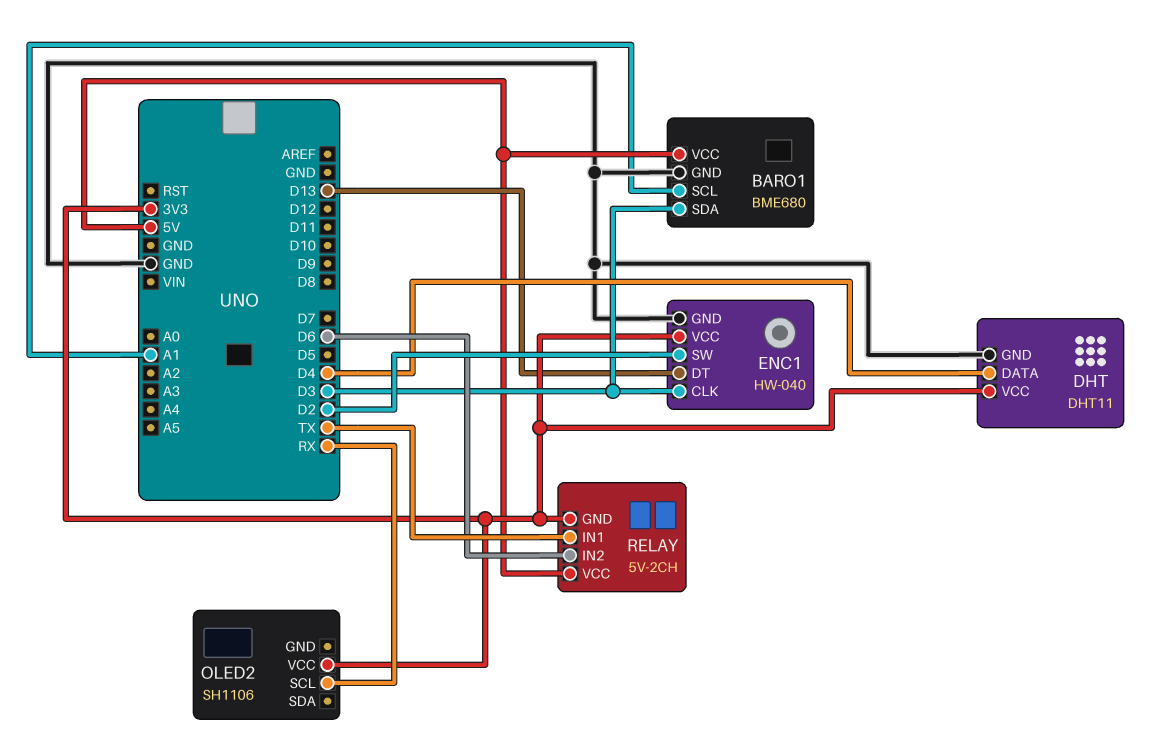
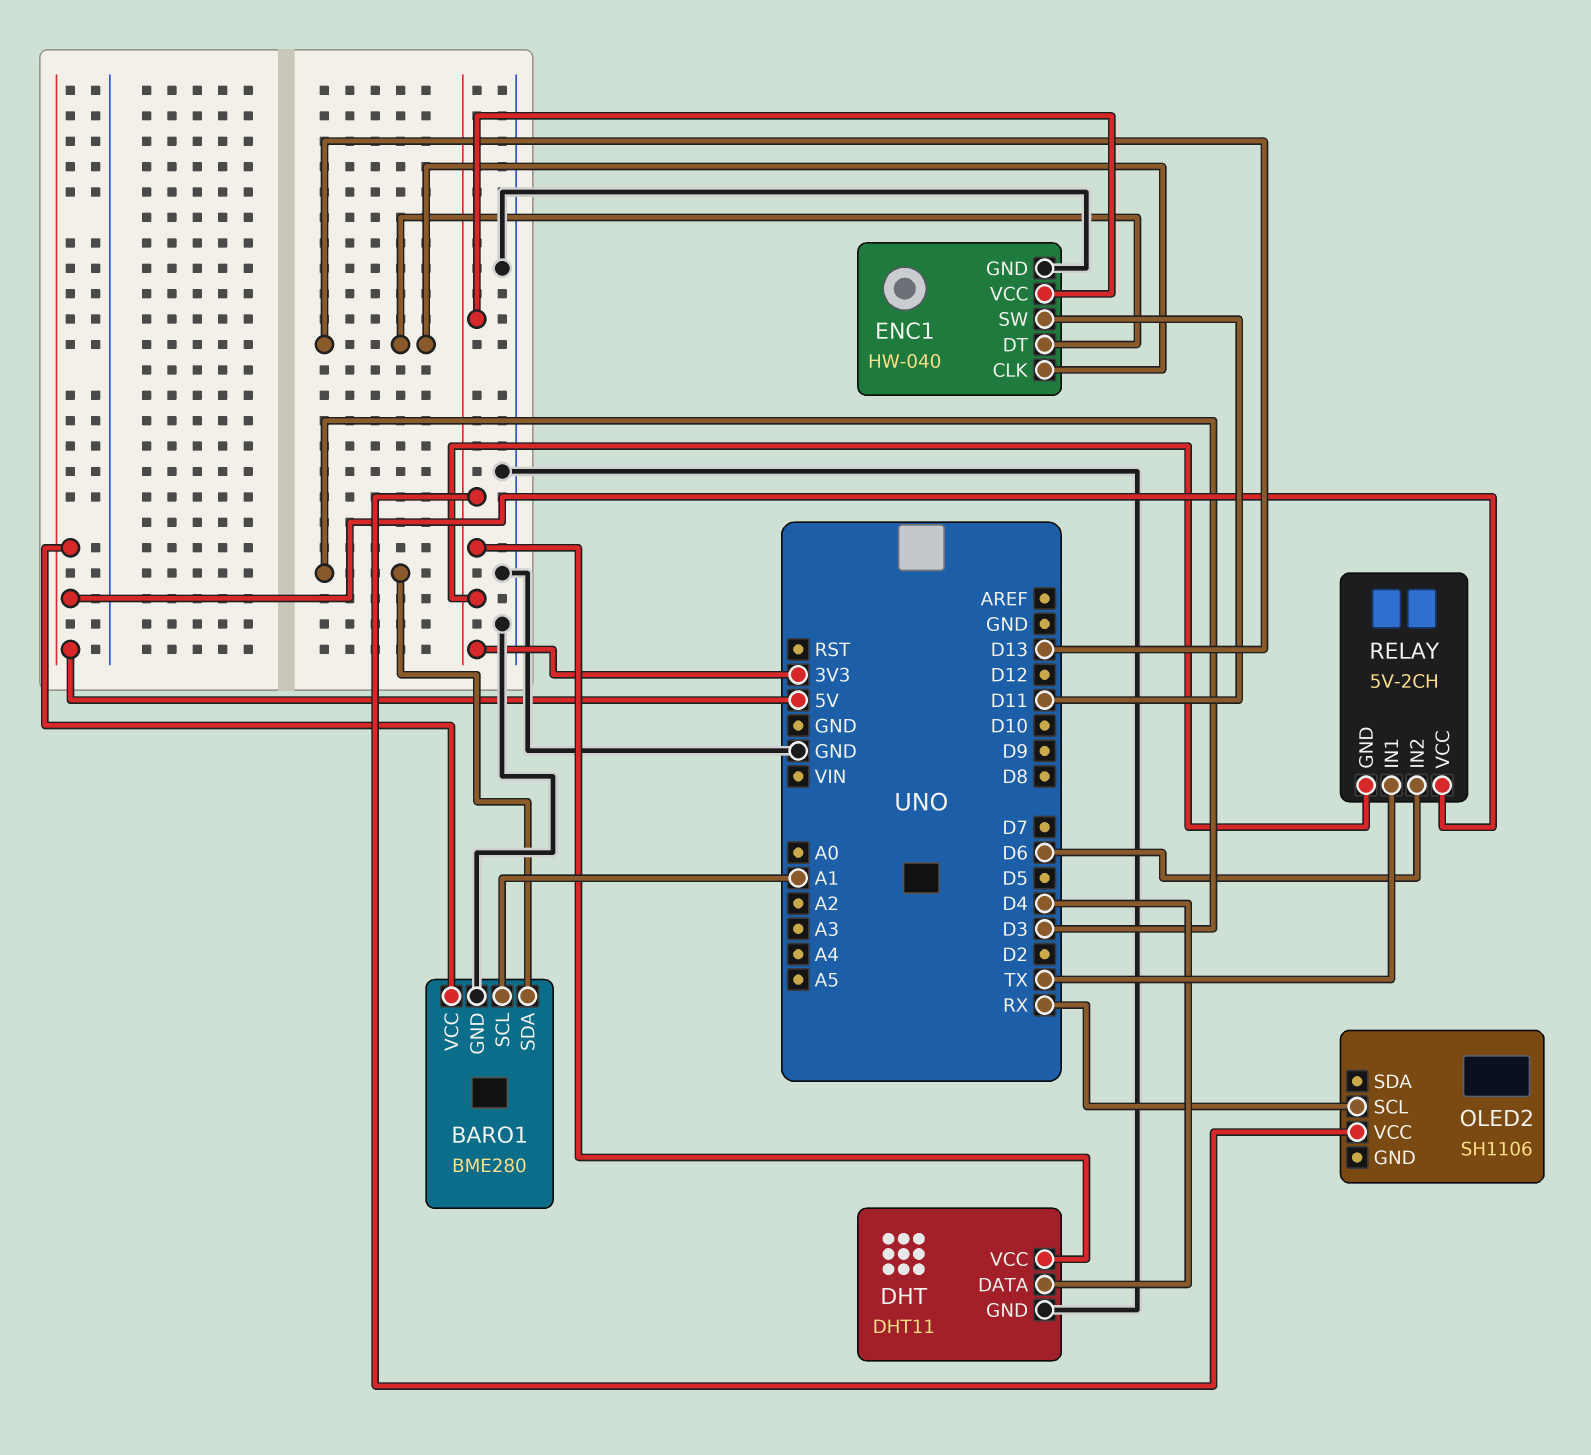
BARO1: BME680 -> BME280
ENC1 pin CLK: D3 -> D13
ENC1 pin SW: D2 -> D11

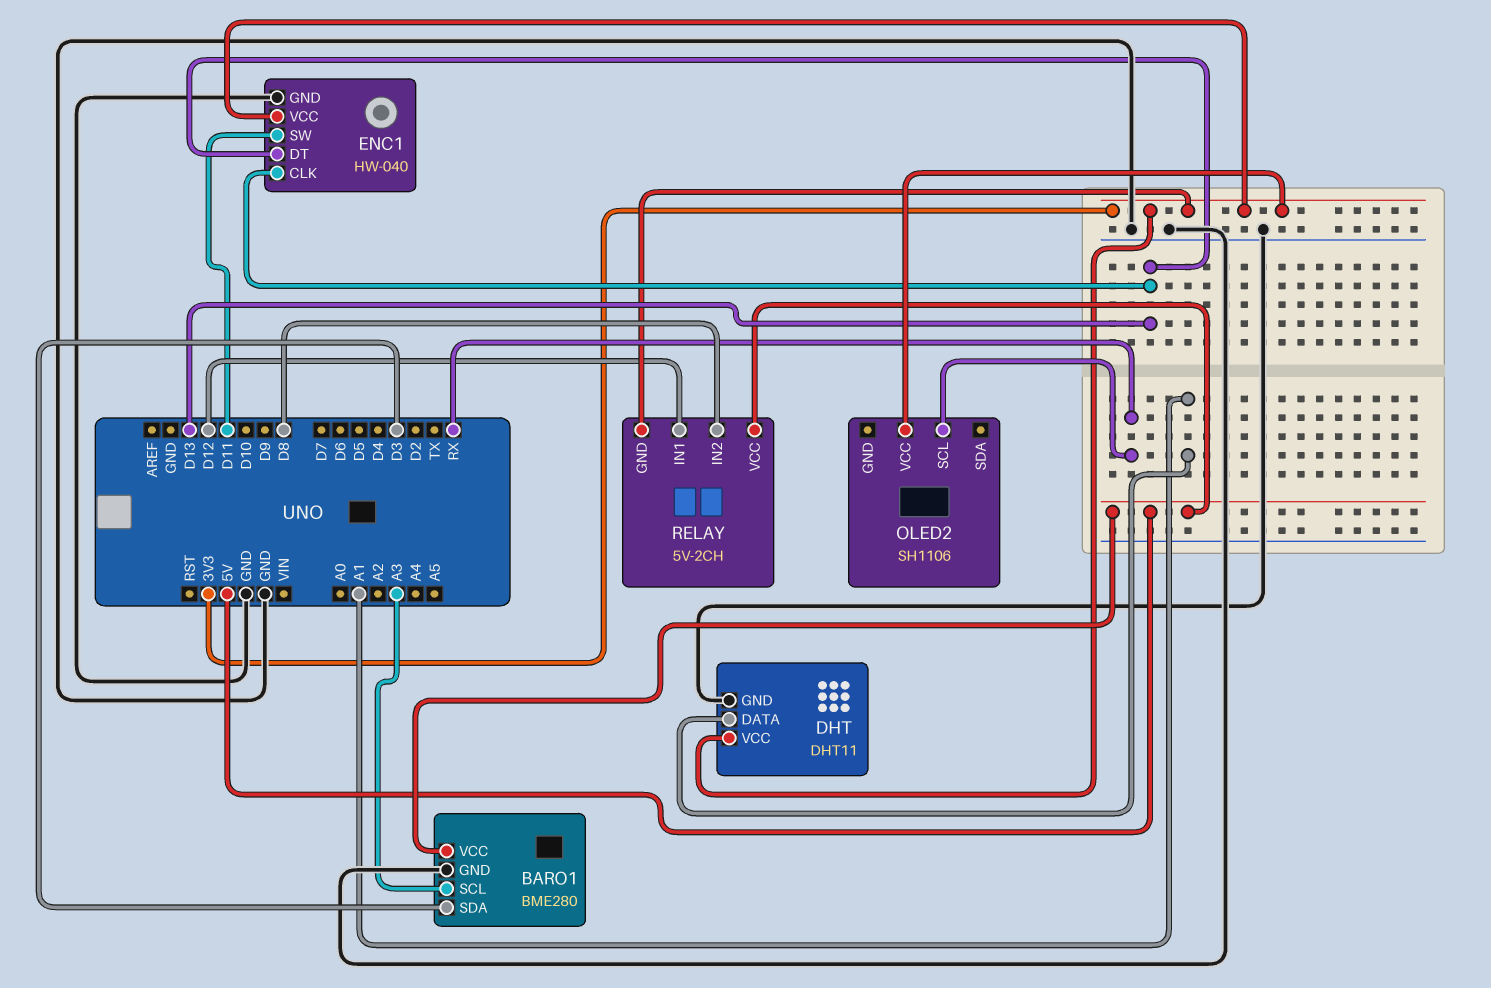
BARO1 pin SCL: A1 -> A3
DHT pin DATA: D4 -> A1
RELAY pin IN1: TX -> D12
RELAY pin IN2: D6 -> D8

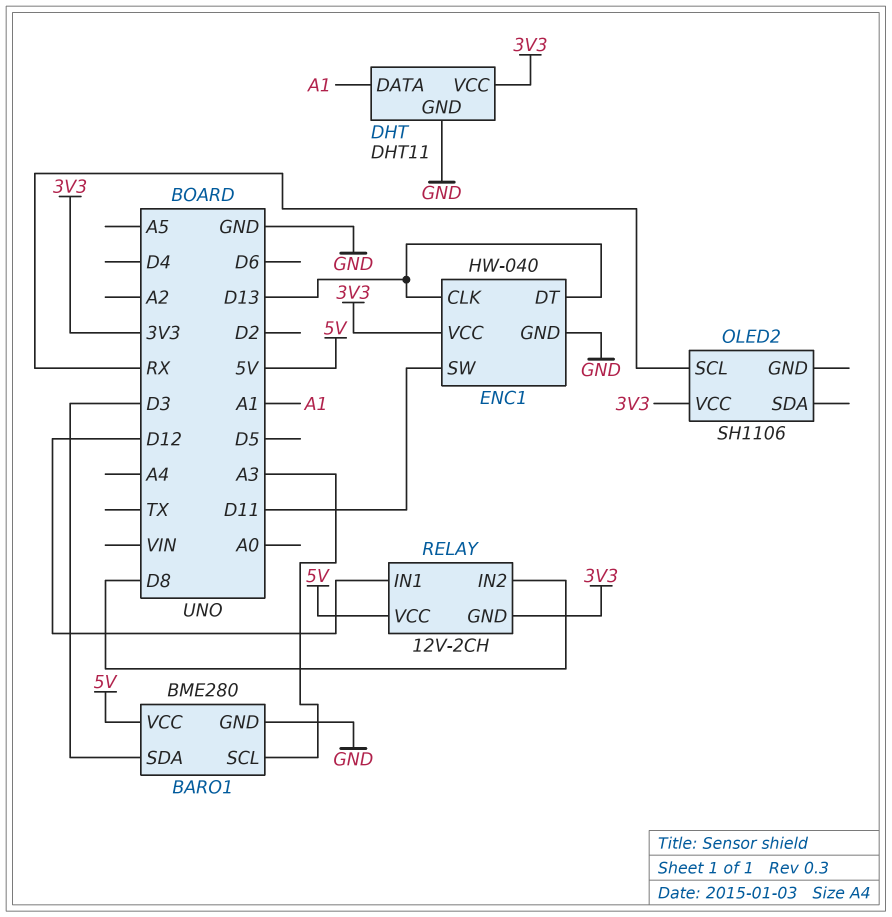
RELAY: 5V-2CH -> 12V-2CH

